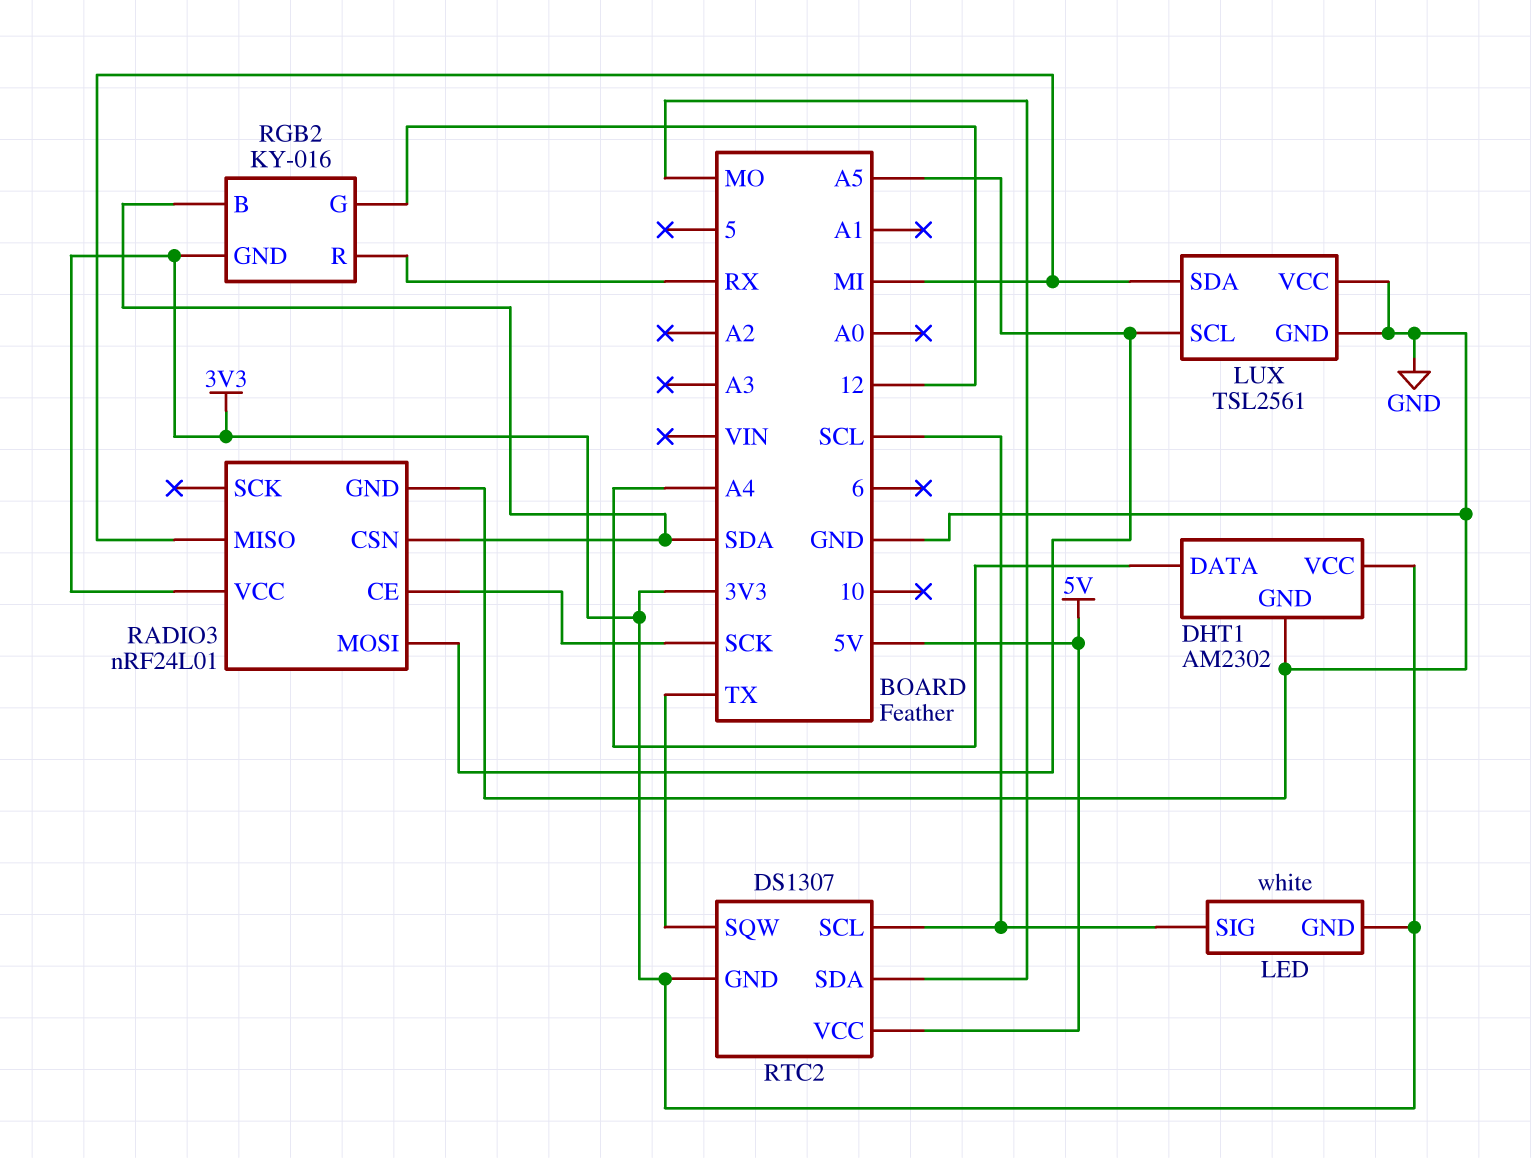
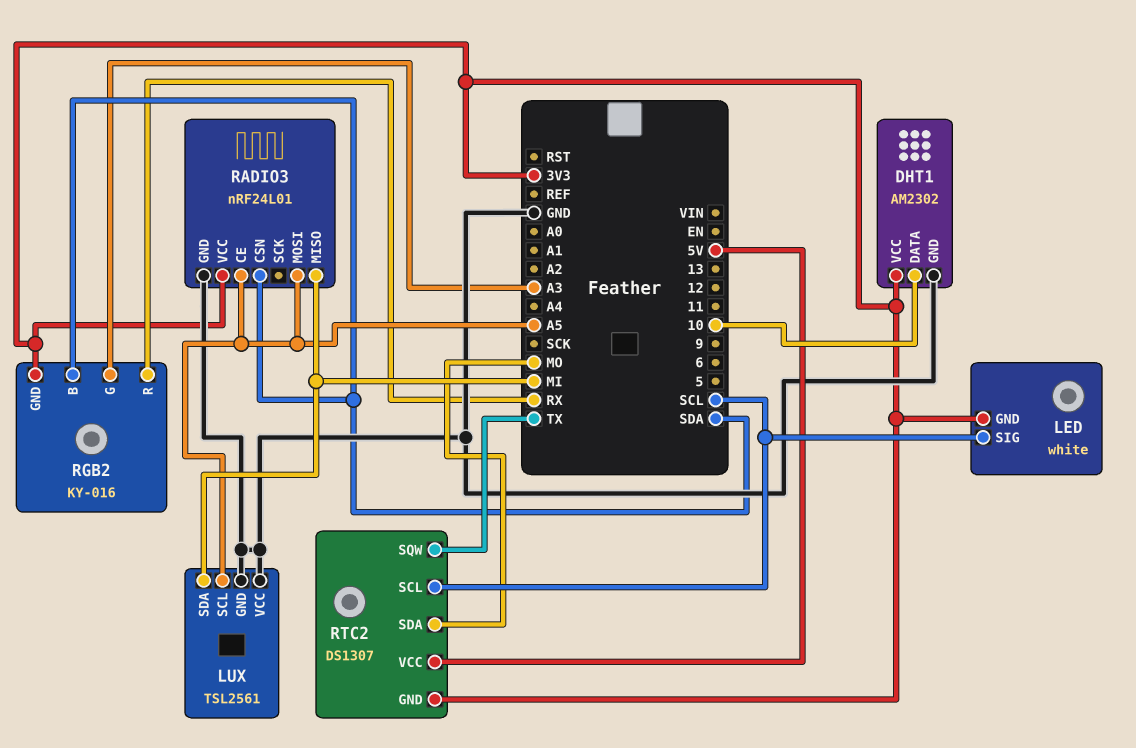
DHT1 pin DATA: A4 -> 10
RADIO3 pin CE: SCK -> A5
RGB2 pin G: 12 -> A3

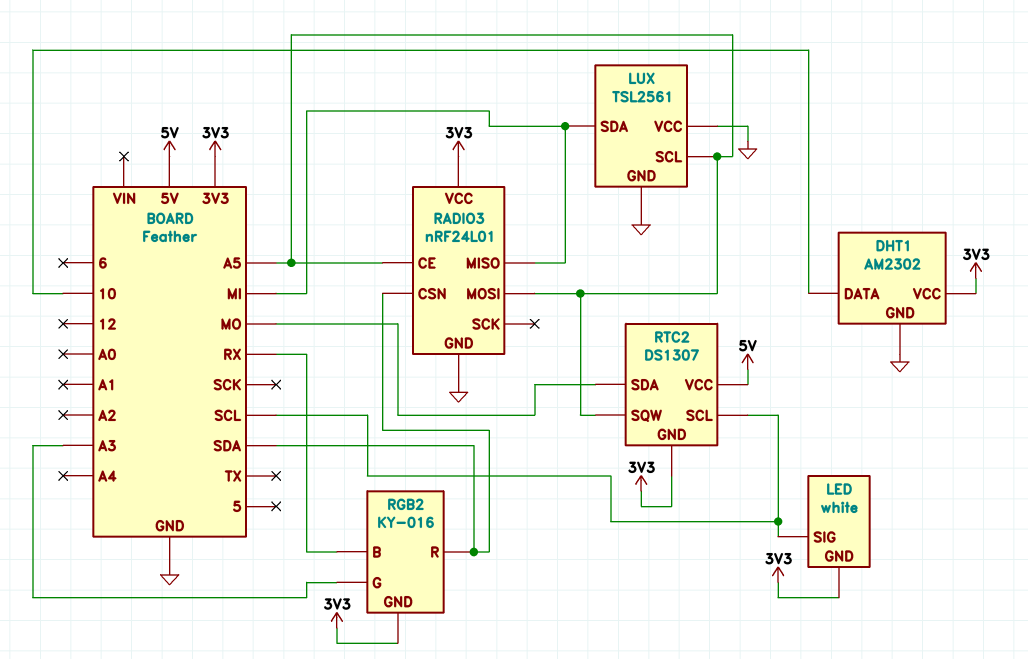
RGB2 pin B: SDA -> RX
RGB2 pin R: RX -> SDA
RTC2 pin SQW: TX -> A5

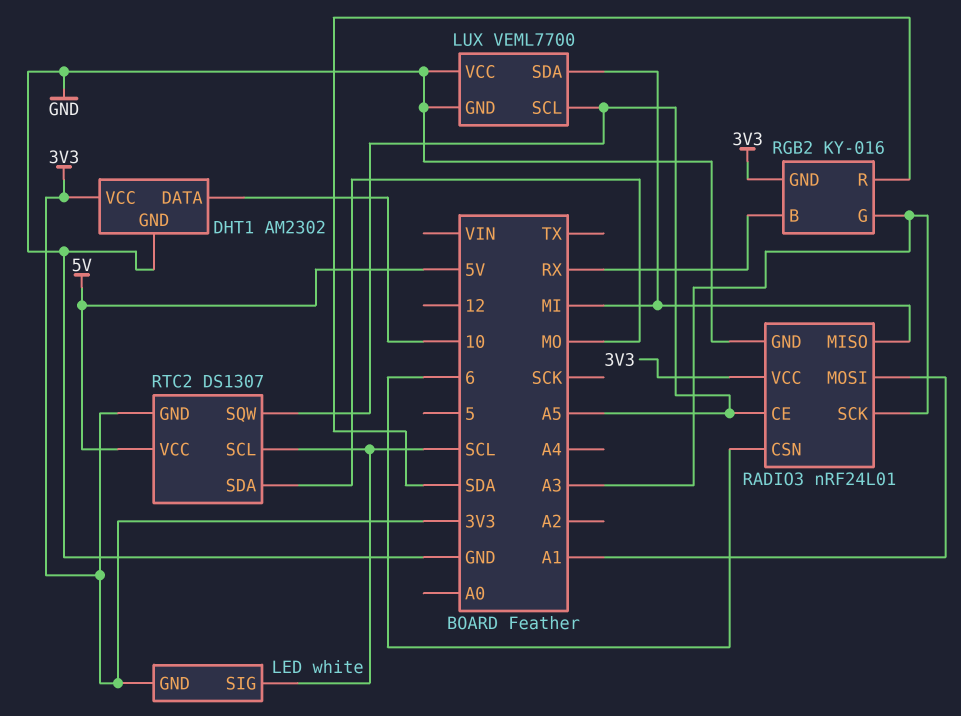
LUX: TSL2561 -> VEML7700
RADIO3 pin CSN: SDA -> 6
RADIO3 pin MOSI: A5 -> A1
RADIO3 pin SCK: none -> A3

